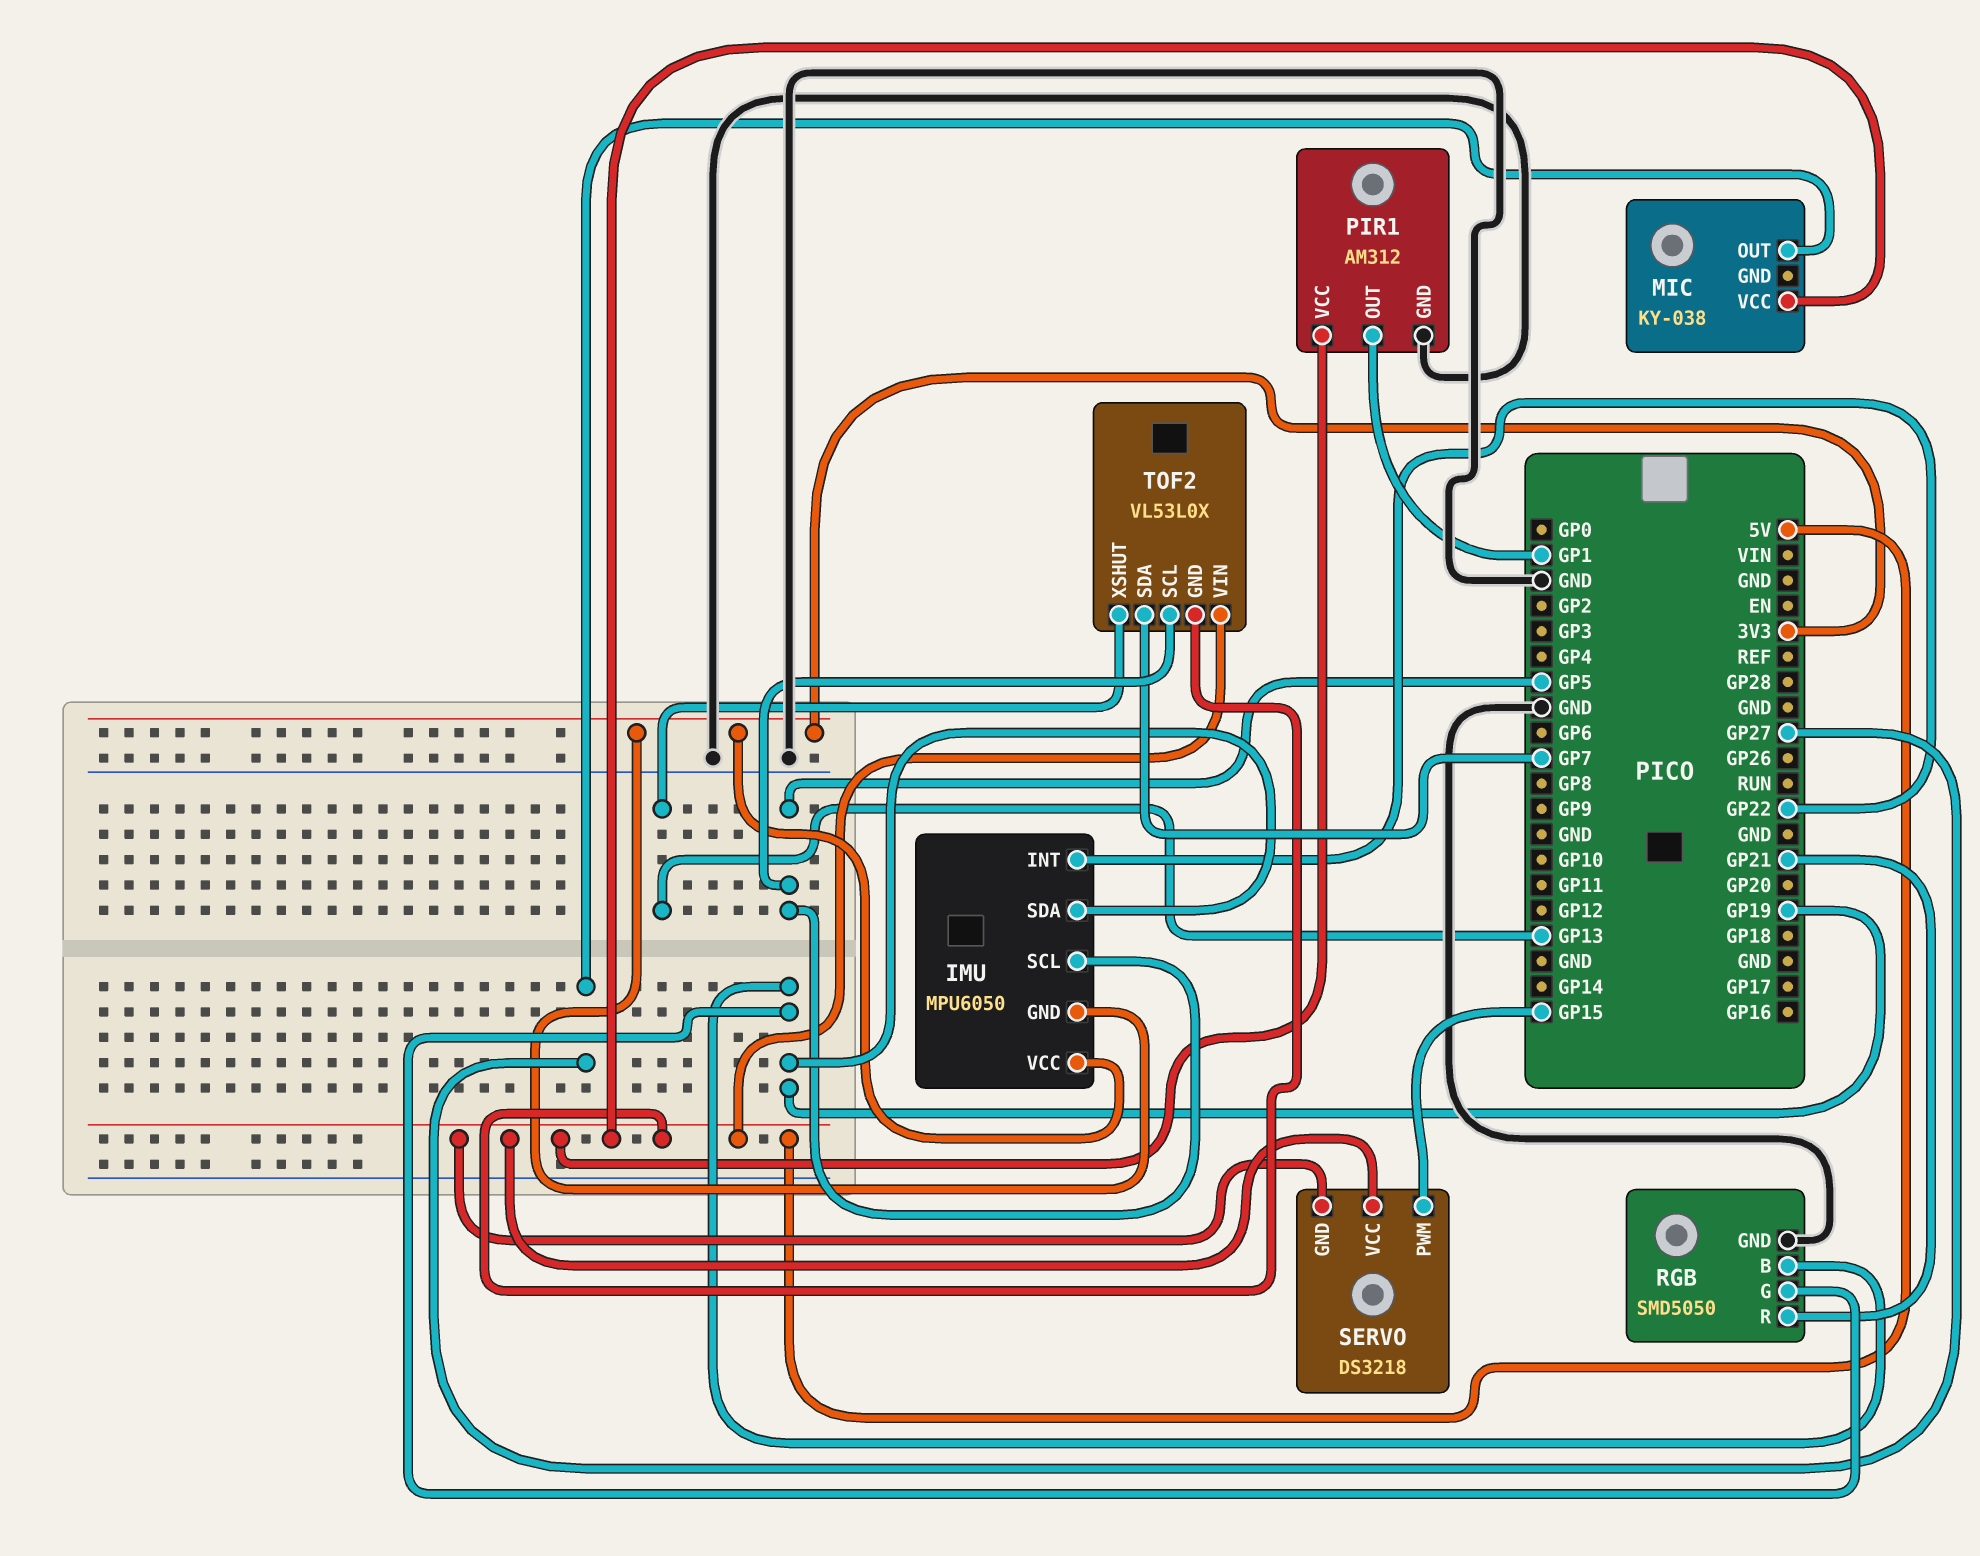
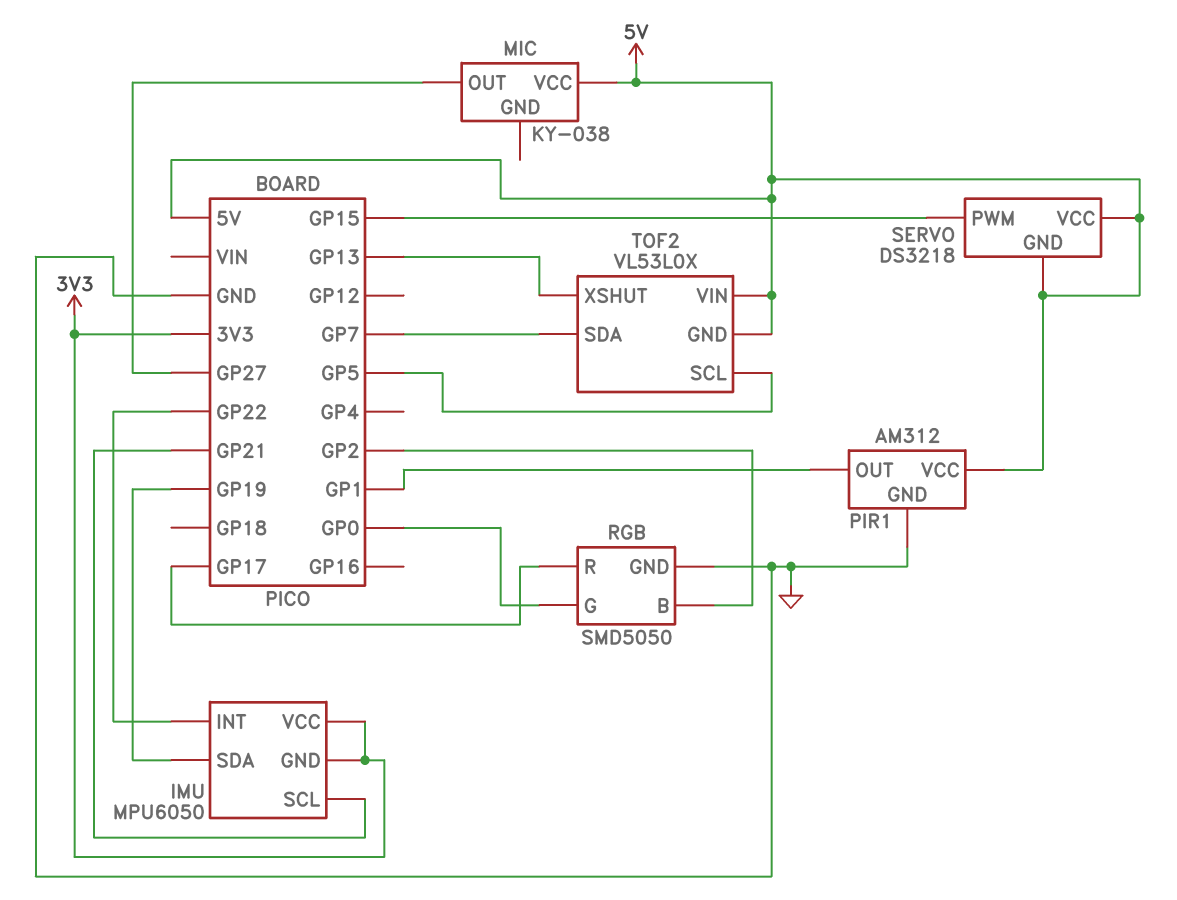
IMU pin SCL: GP5 -> GP21
RGB pin B: GP19 -> GP2
RGB pin G: GP19 -> GP0
RGB pin R: GP21 -> GP17

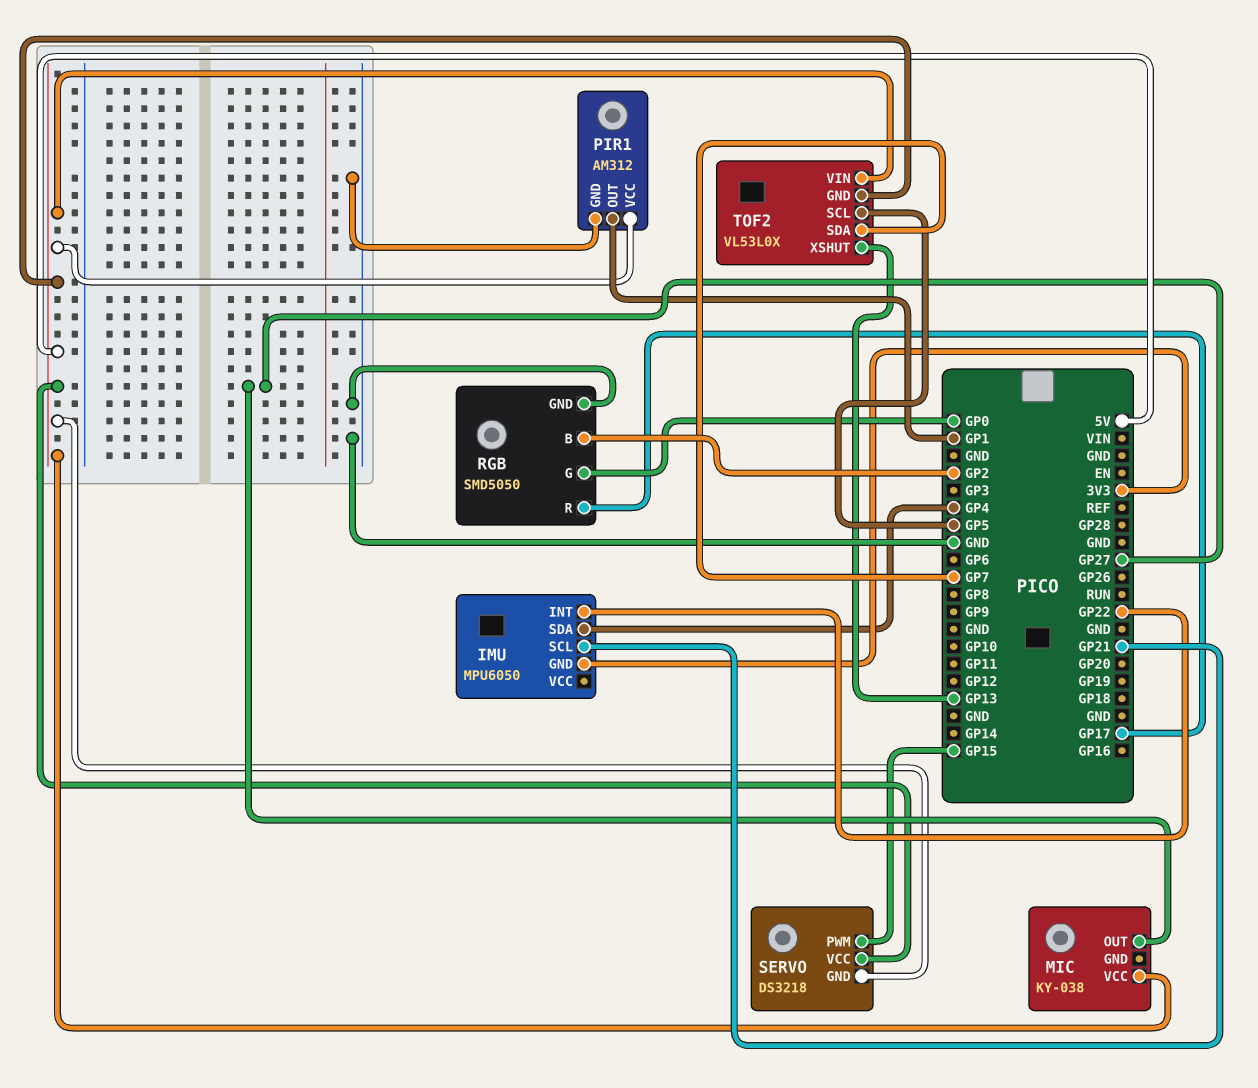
IMU pin SDA: GP19 -> GP4
IMU pin VCC: 3V3 -> none

